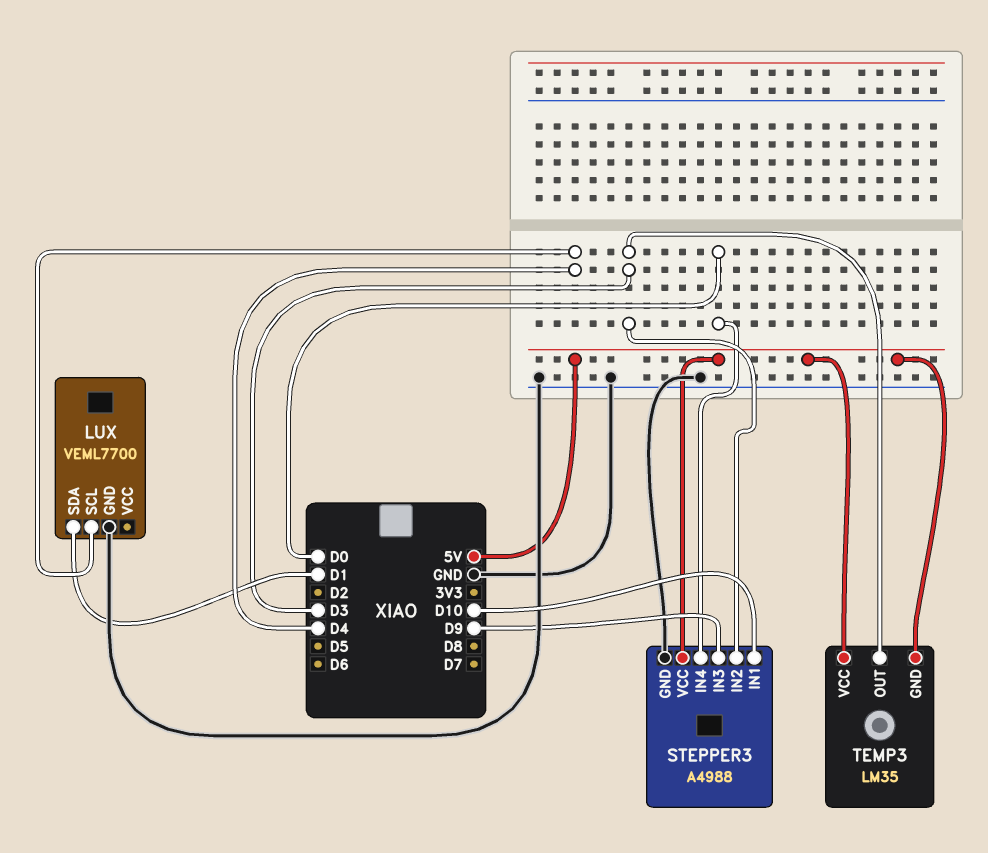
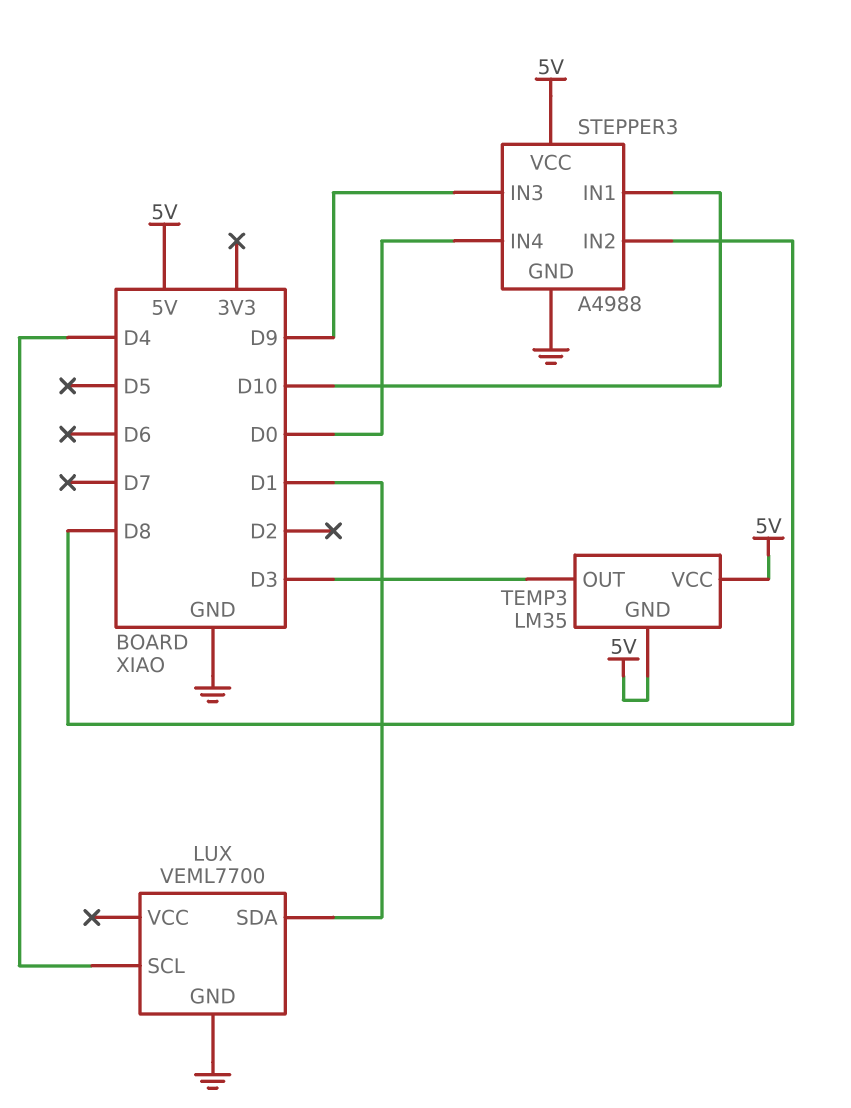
STEPPER3 pin IN2: D3 -> D8

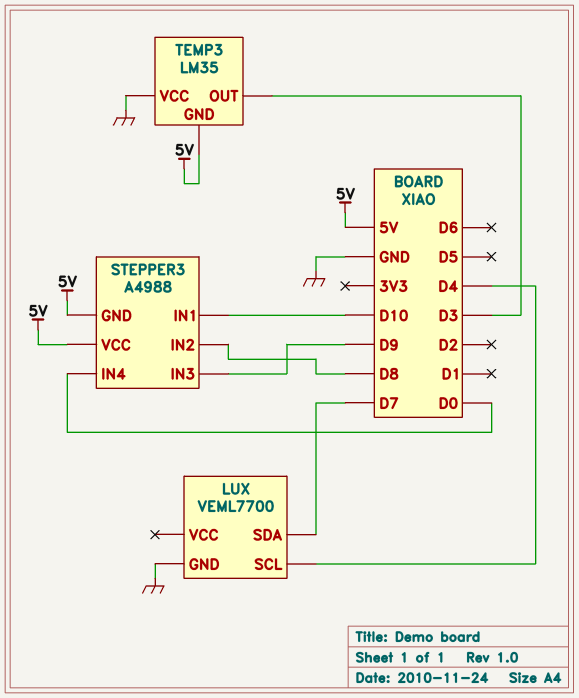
LUX pin SDA: D1 -> D7
STEPPER3 pin GND: GND -> 5V
TEMP3 pin VCC: 5V -> GND

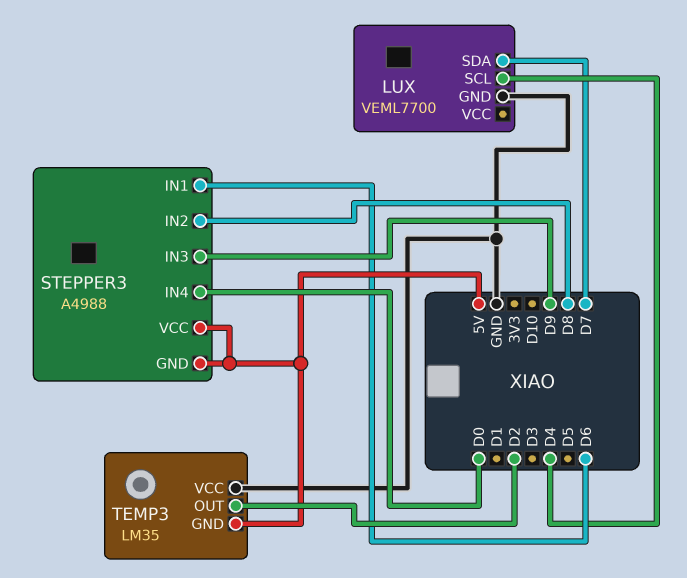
STEPPER3 pin IN1: D10 -> D6
TEMP3 pin OUT: D3 -> D2

